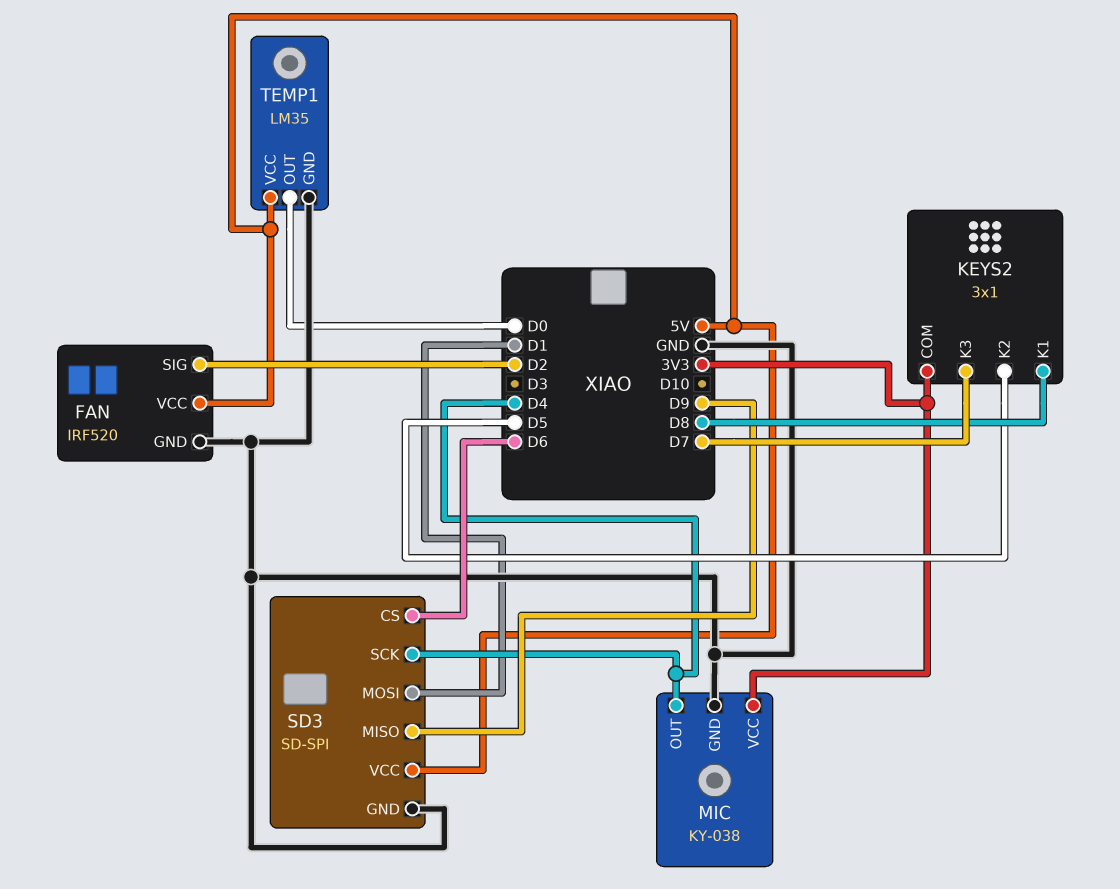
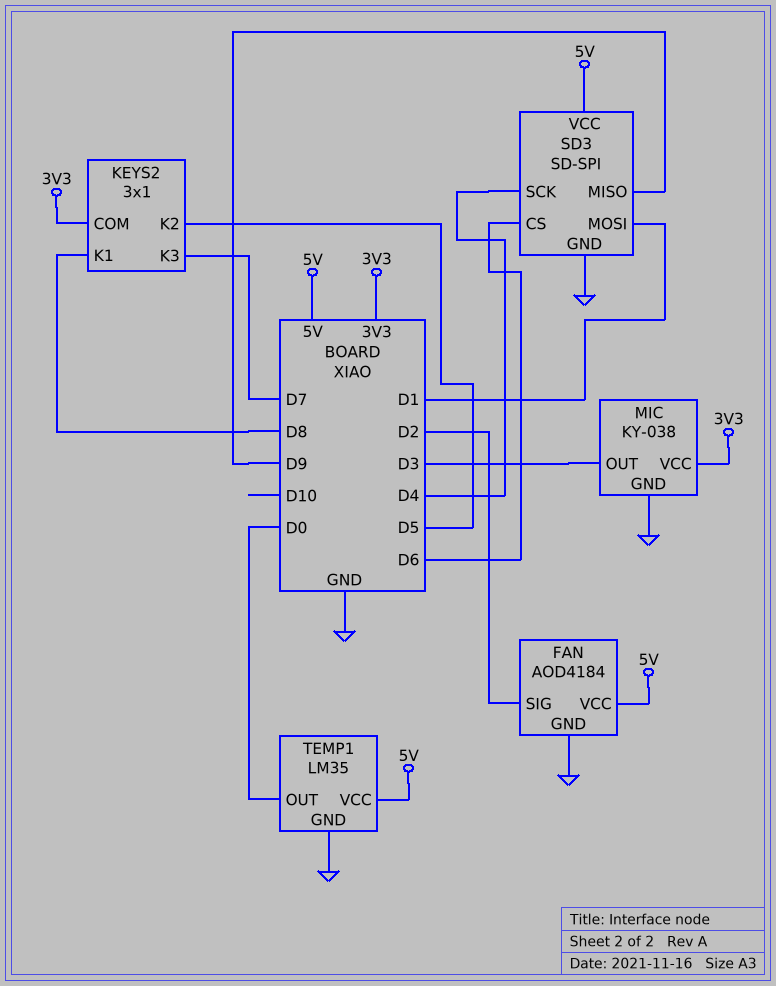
FAN: IRF520 -> AOD4184
MIC pin OUT: D4 -> D3

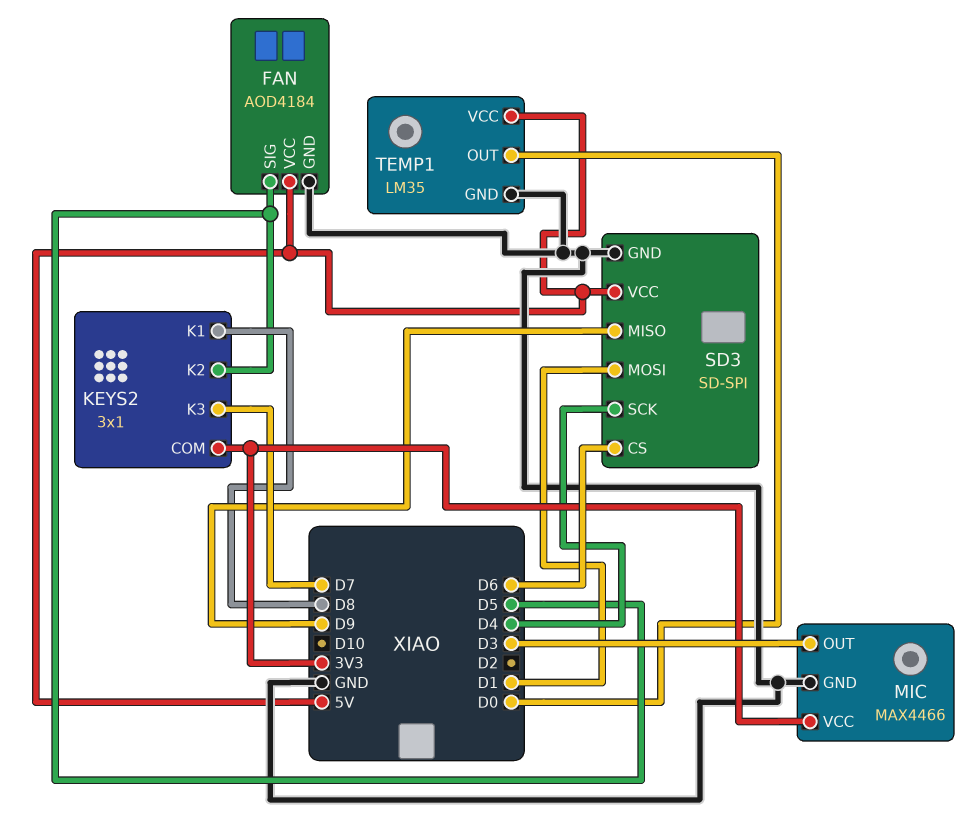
FAN pin SIG: D2 -> D5
MIC: KY-038 -> MAX4466

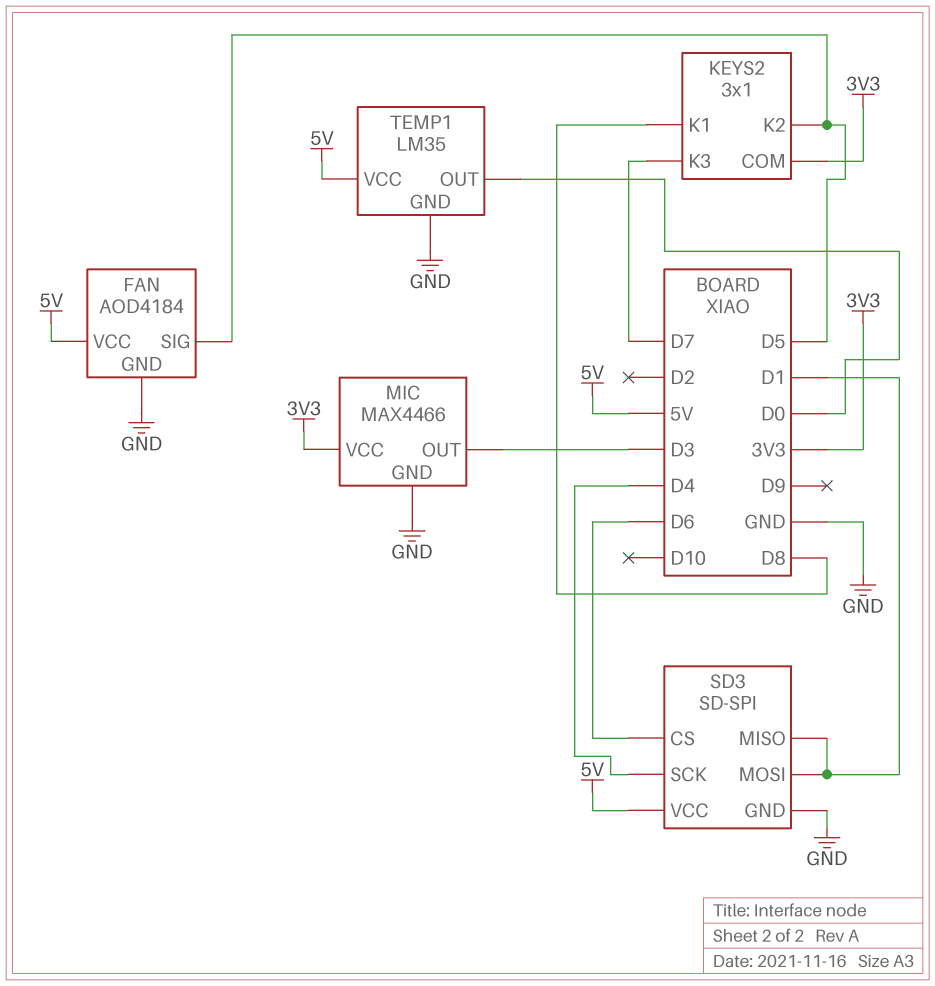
SD3 pin MISO: D9 -> D1

